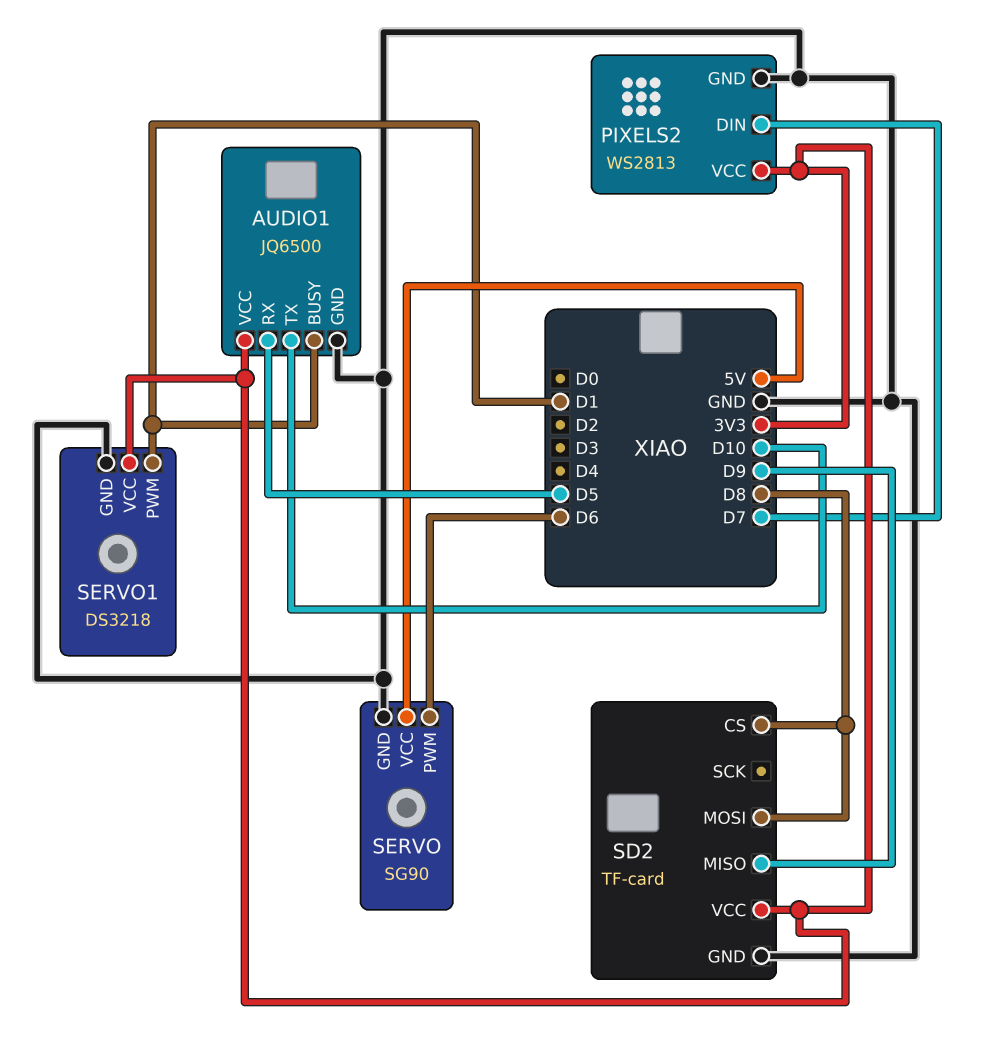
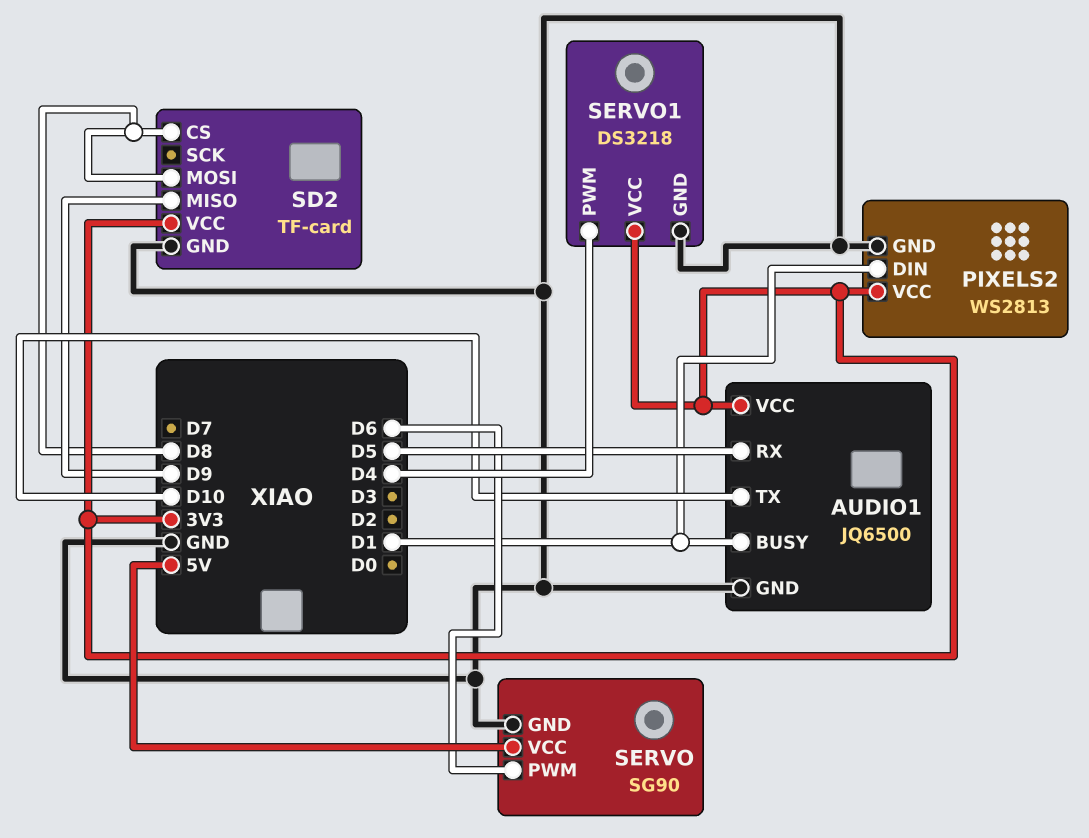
PIXELS2 pin DIN: D7 -> D1
SERVO1 pin PWM: D1 -> D4

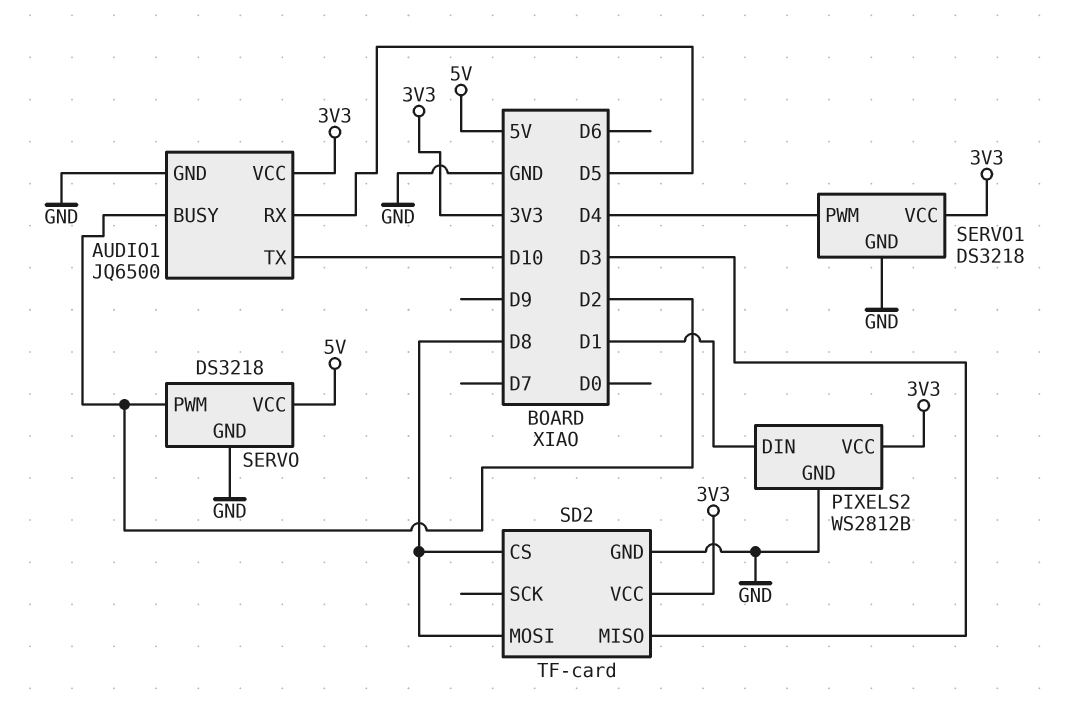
AUDIO1 pin BUSY: D1 -> D2
PIXELS2: WS2813 -> WS2812B
SD2 pin MISO: D9 -> D3
SERVO: SG90 -> DS3218
SERVO pin PWM: D6 -> D2

